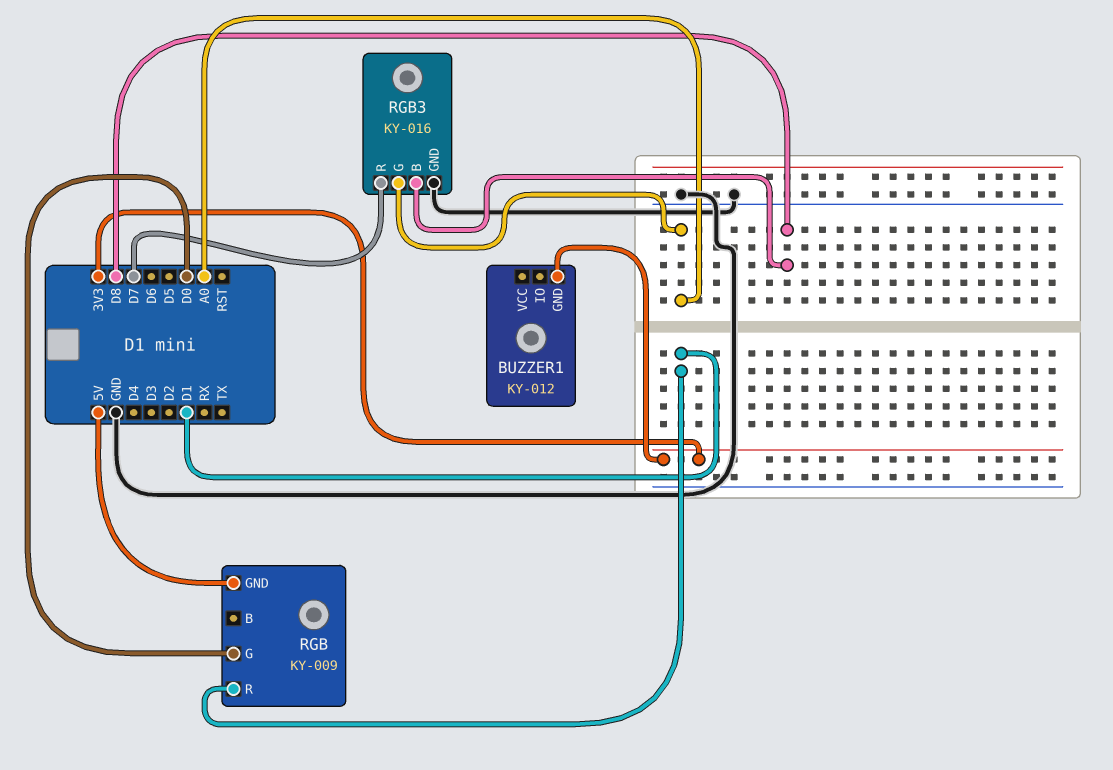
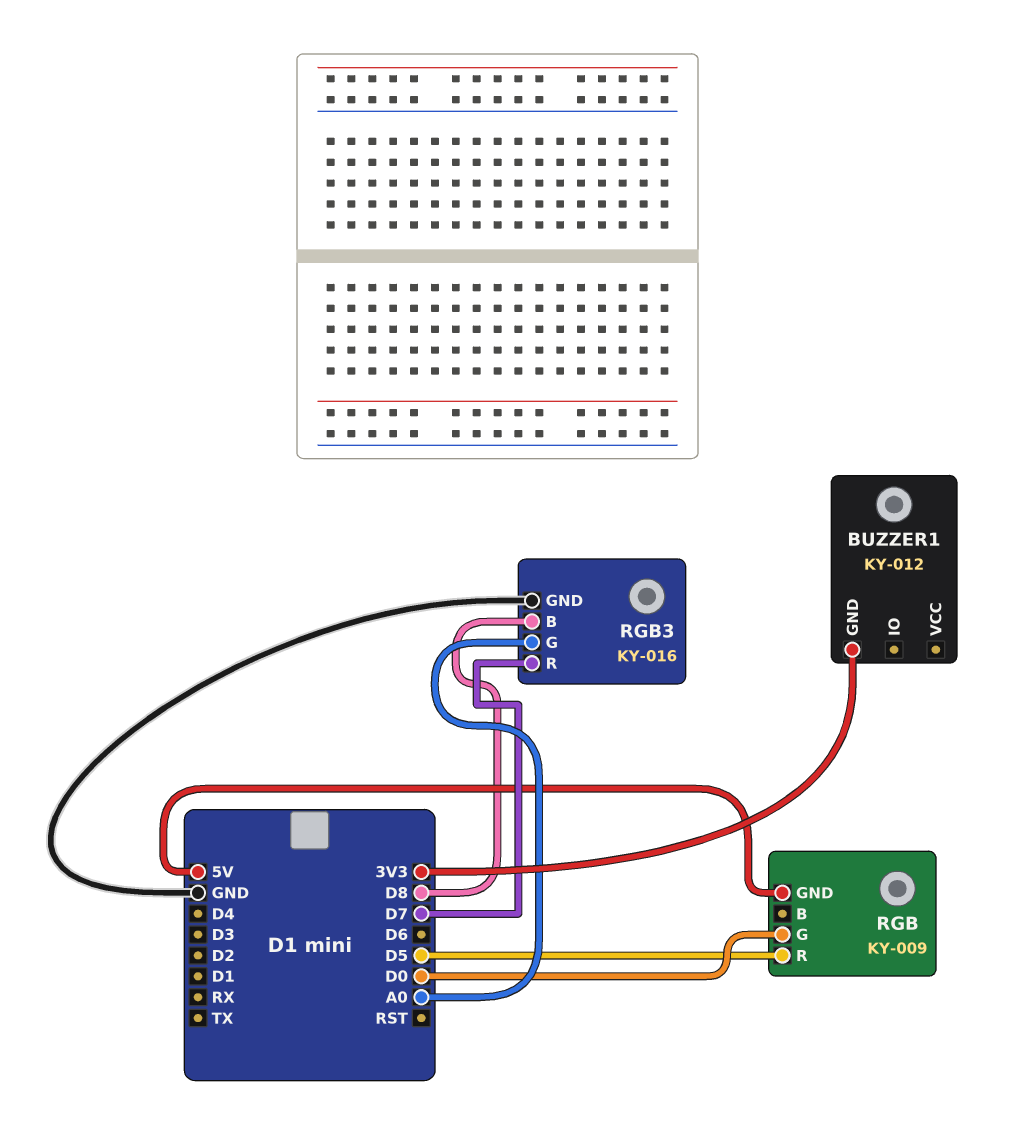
RGB pin R: D1 -> D5

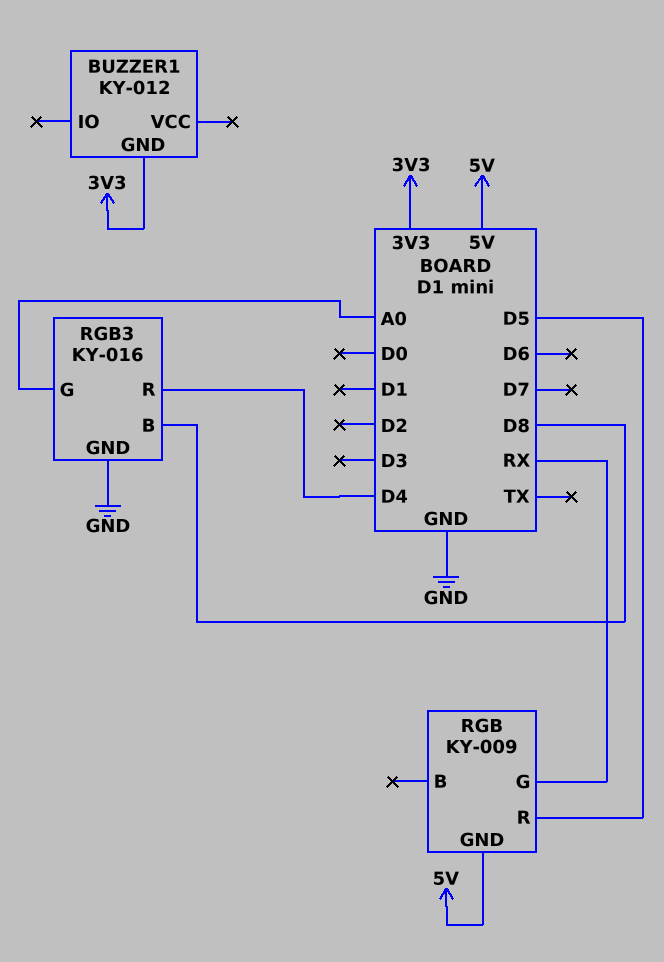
RGB pin G: D0 -> RX
RGB3 pin R: D7 -> D4

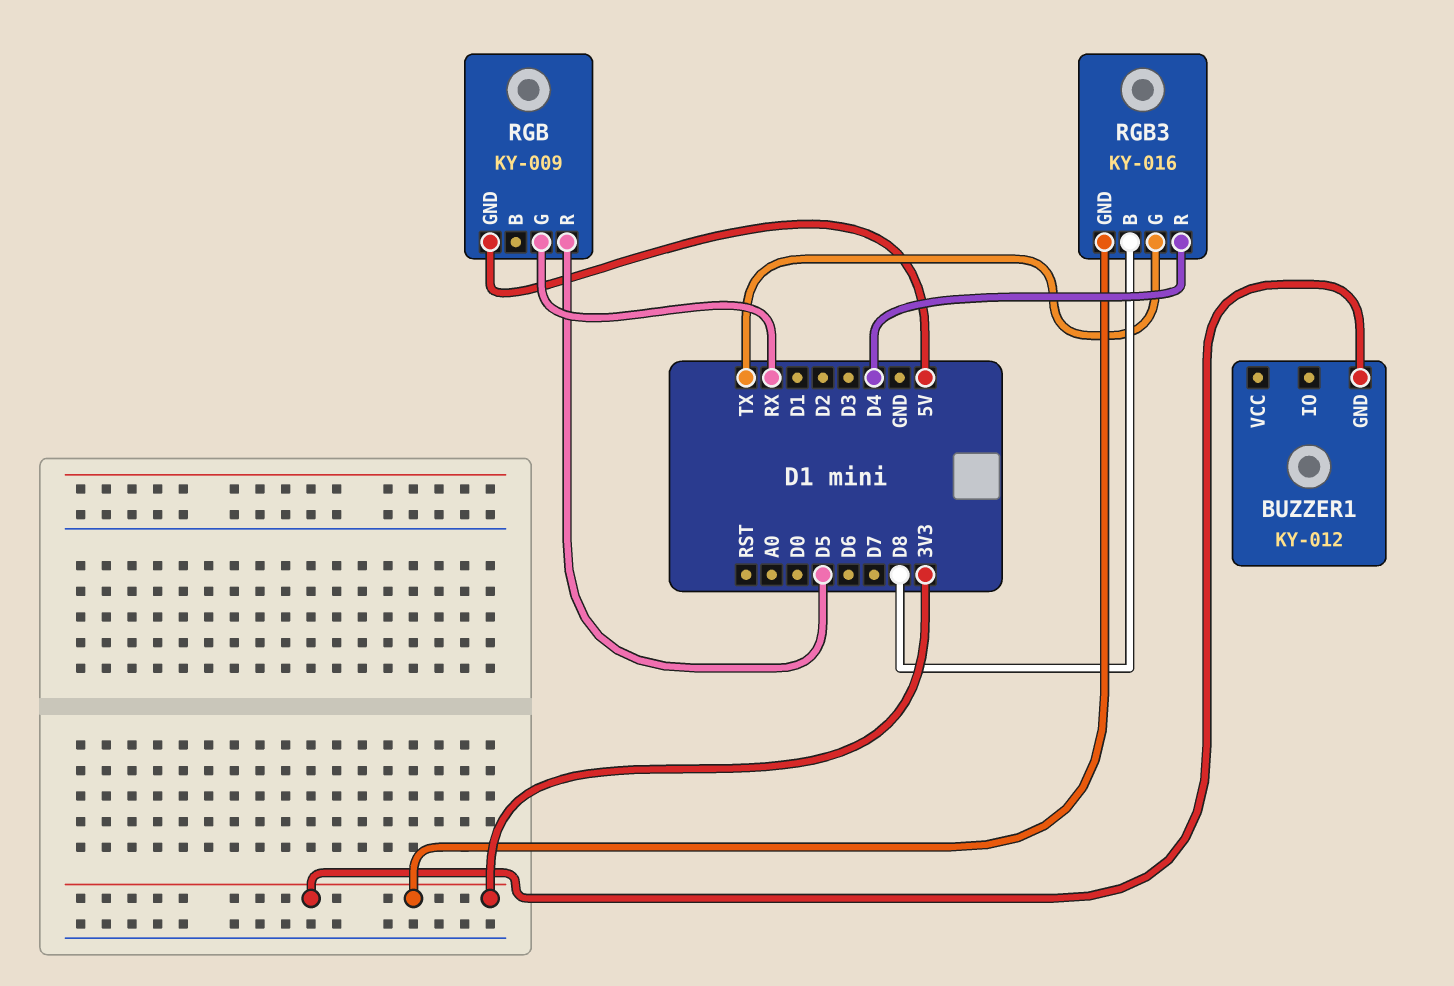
RGB3 pin G: A0 -> TX
RGB3 pin GND: GND -> 3V3

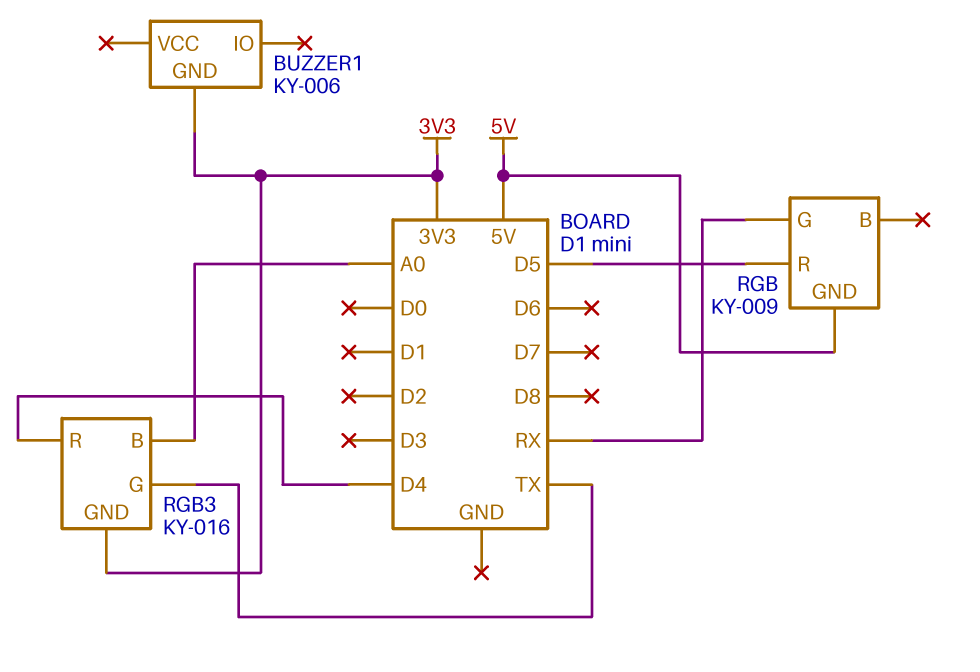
BUZZER1: KY-012 -> KY-006
RGB3 pin B: D8 -> A0

